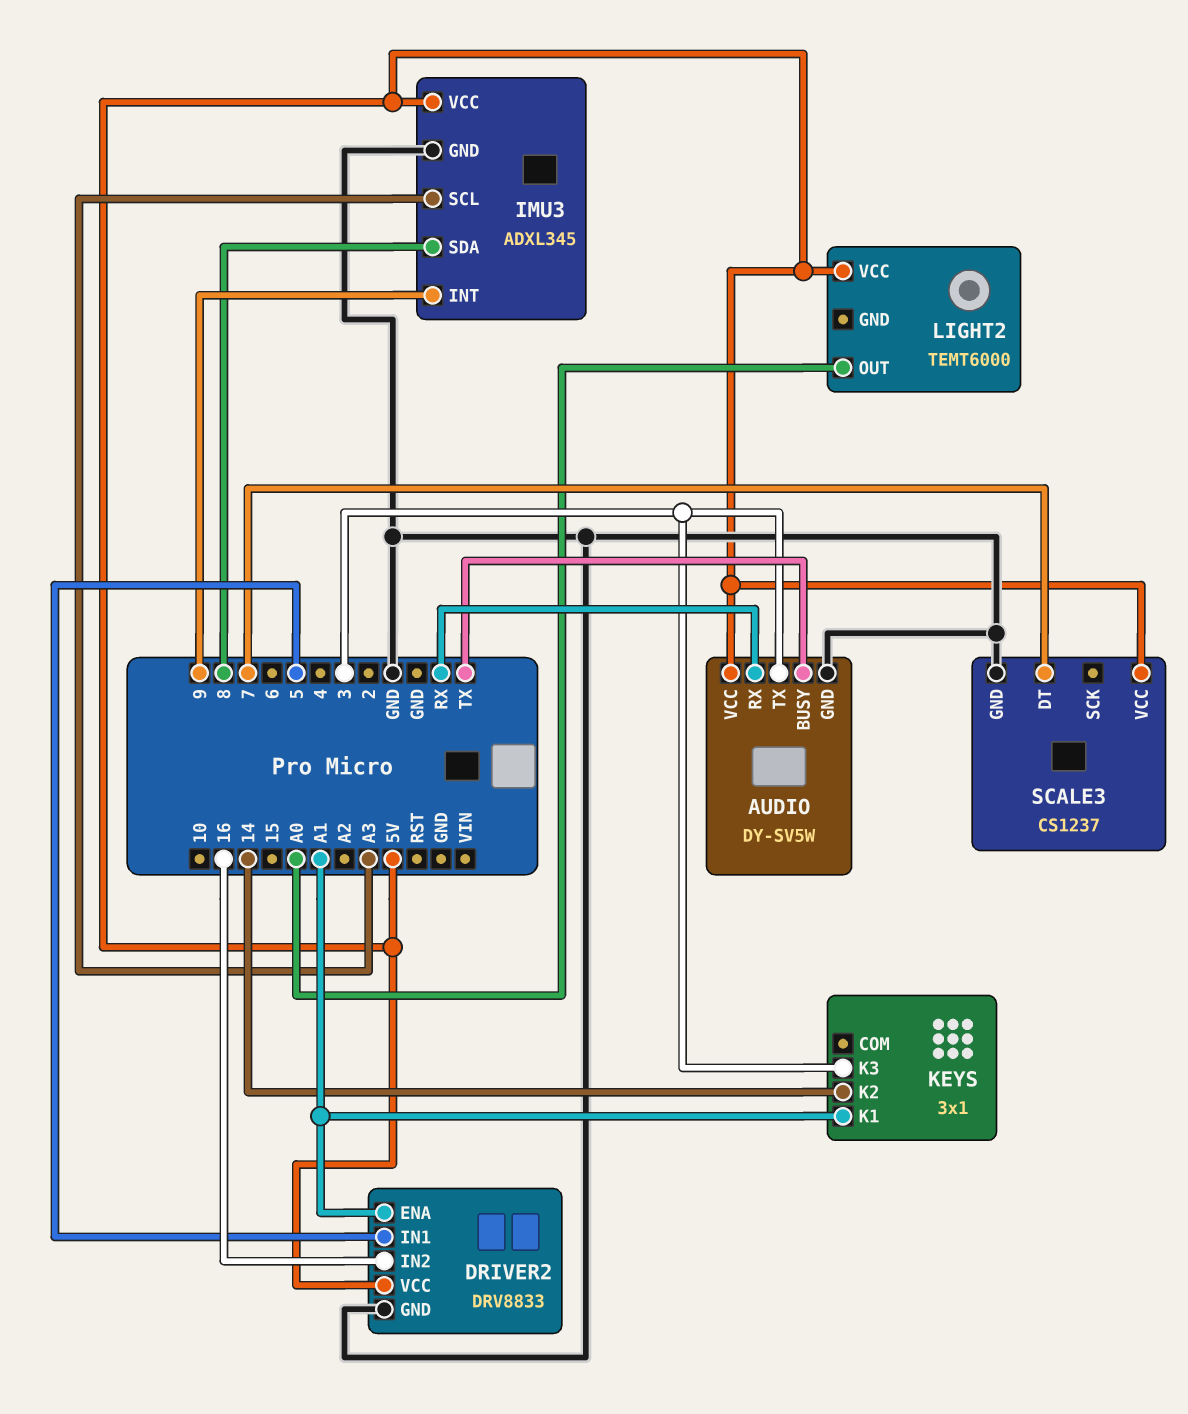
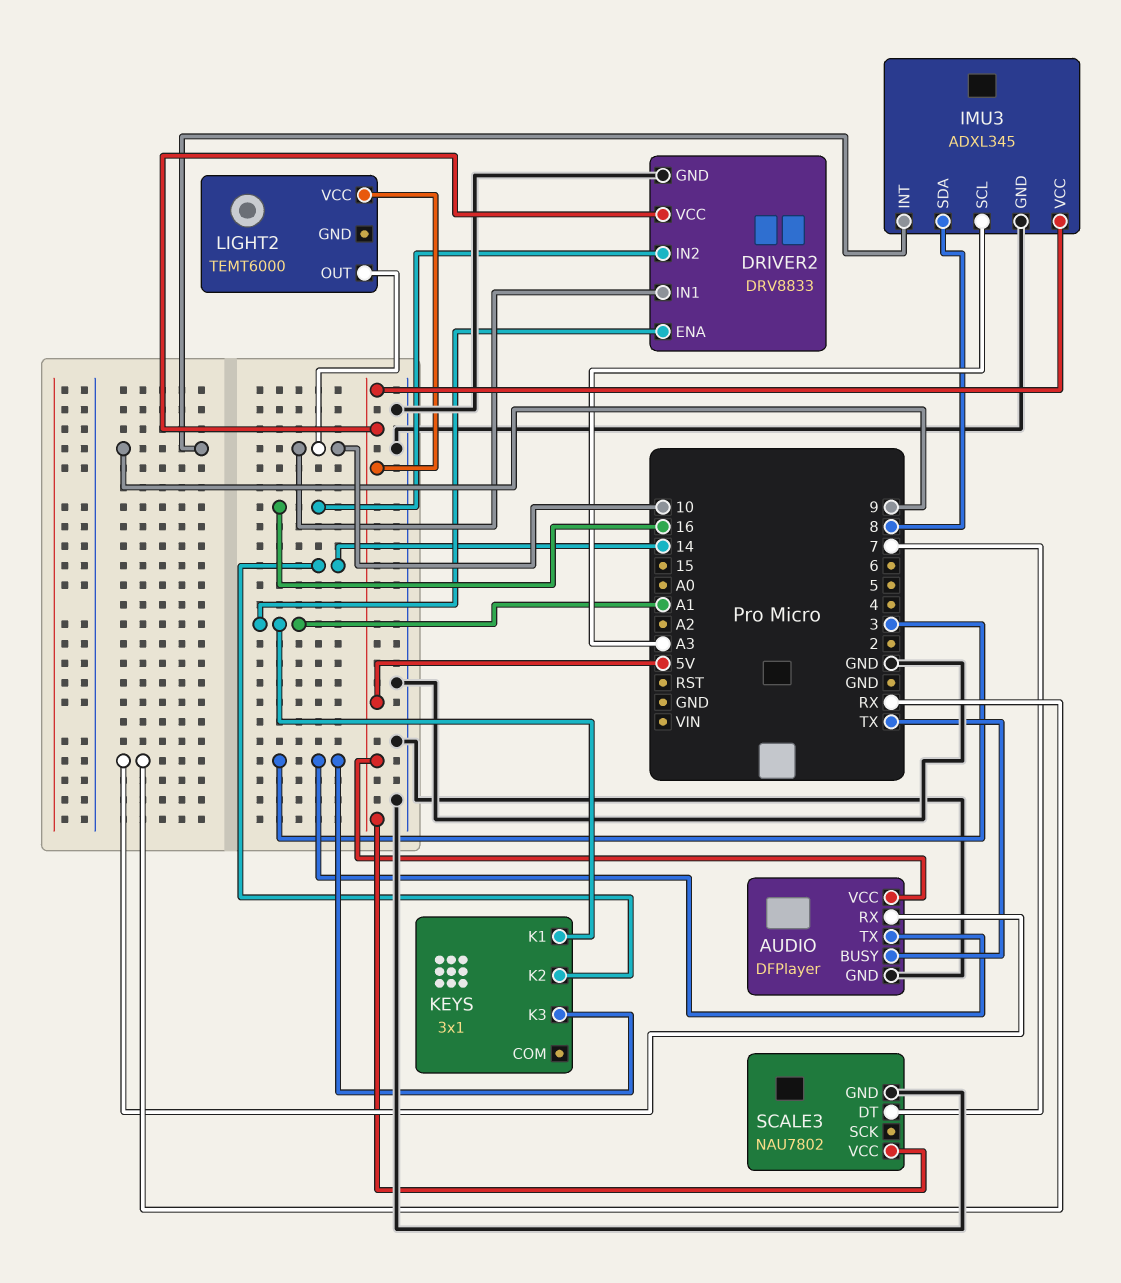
AUDIO: DY-SV5W -> DFPlayer
DRIVER2 pin IN1: 5 -> 10
LIGHT2 pin OUT: A0 -> 10
SCALE3: CS1237 -> NAU7802

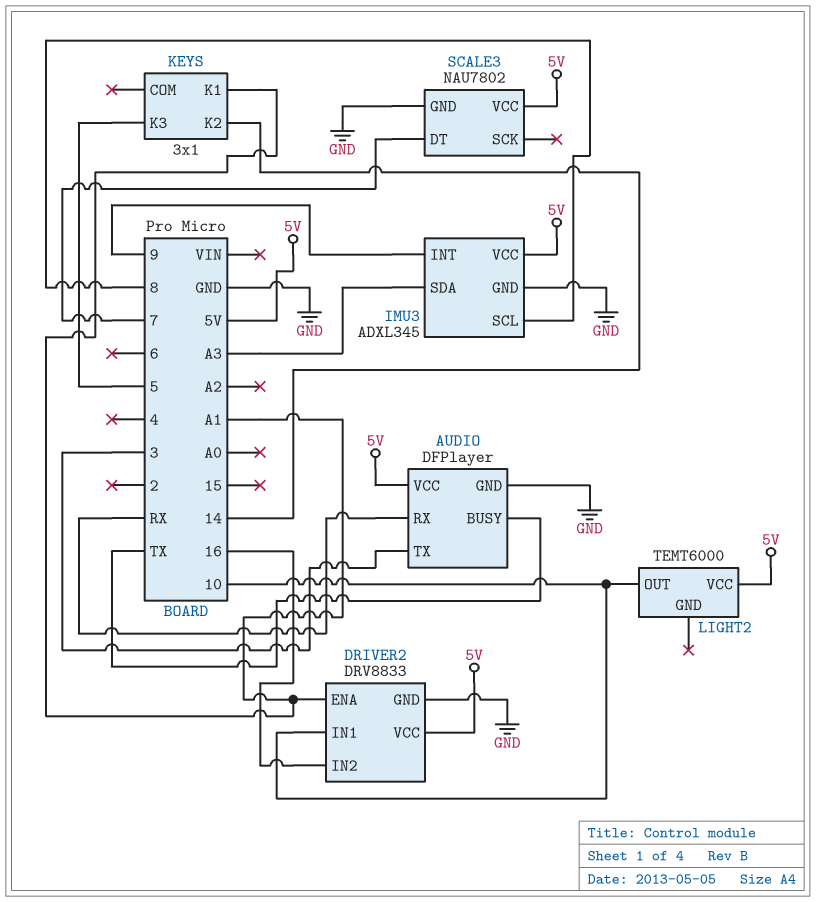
IMU3 pin SCL: A3 -> 8
IMU3 pin SDA: 8 -> A3
KEYS pin K3: 3 -> 5

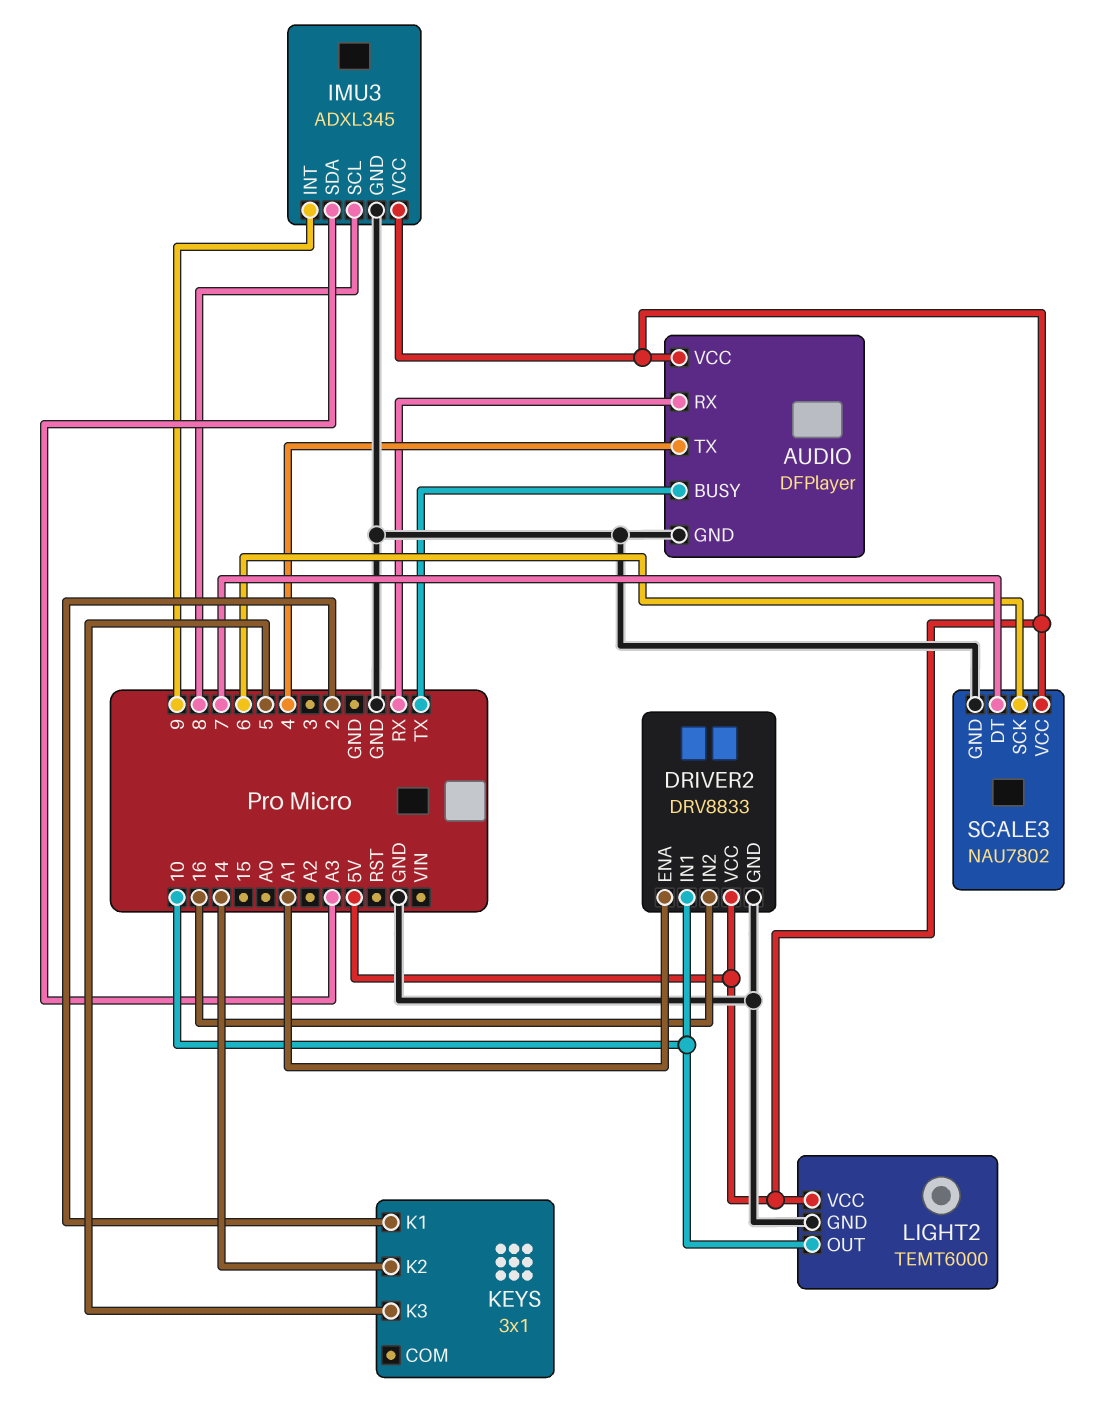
AUDIO pin TX: 3 -> 4
KEYS pin K1: A1 -> 2
LIGHT2 pin GND: none -> GND
SCALE3 pin SCK: none -> 6

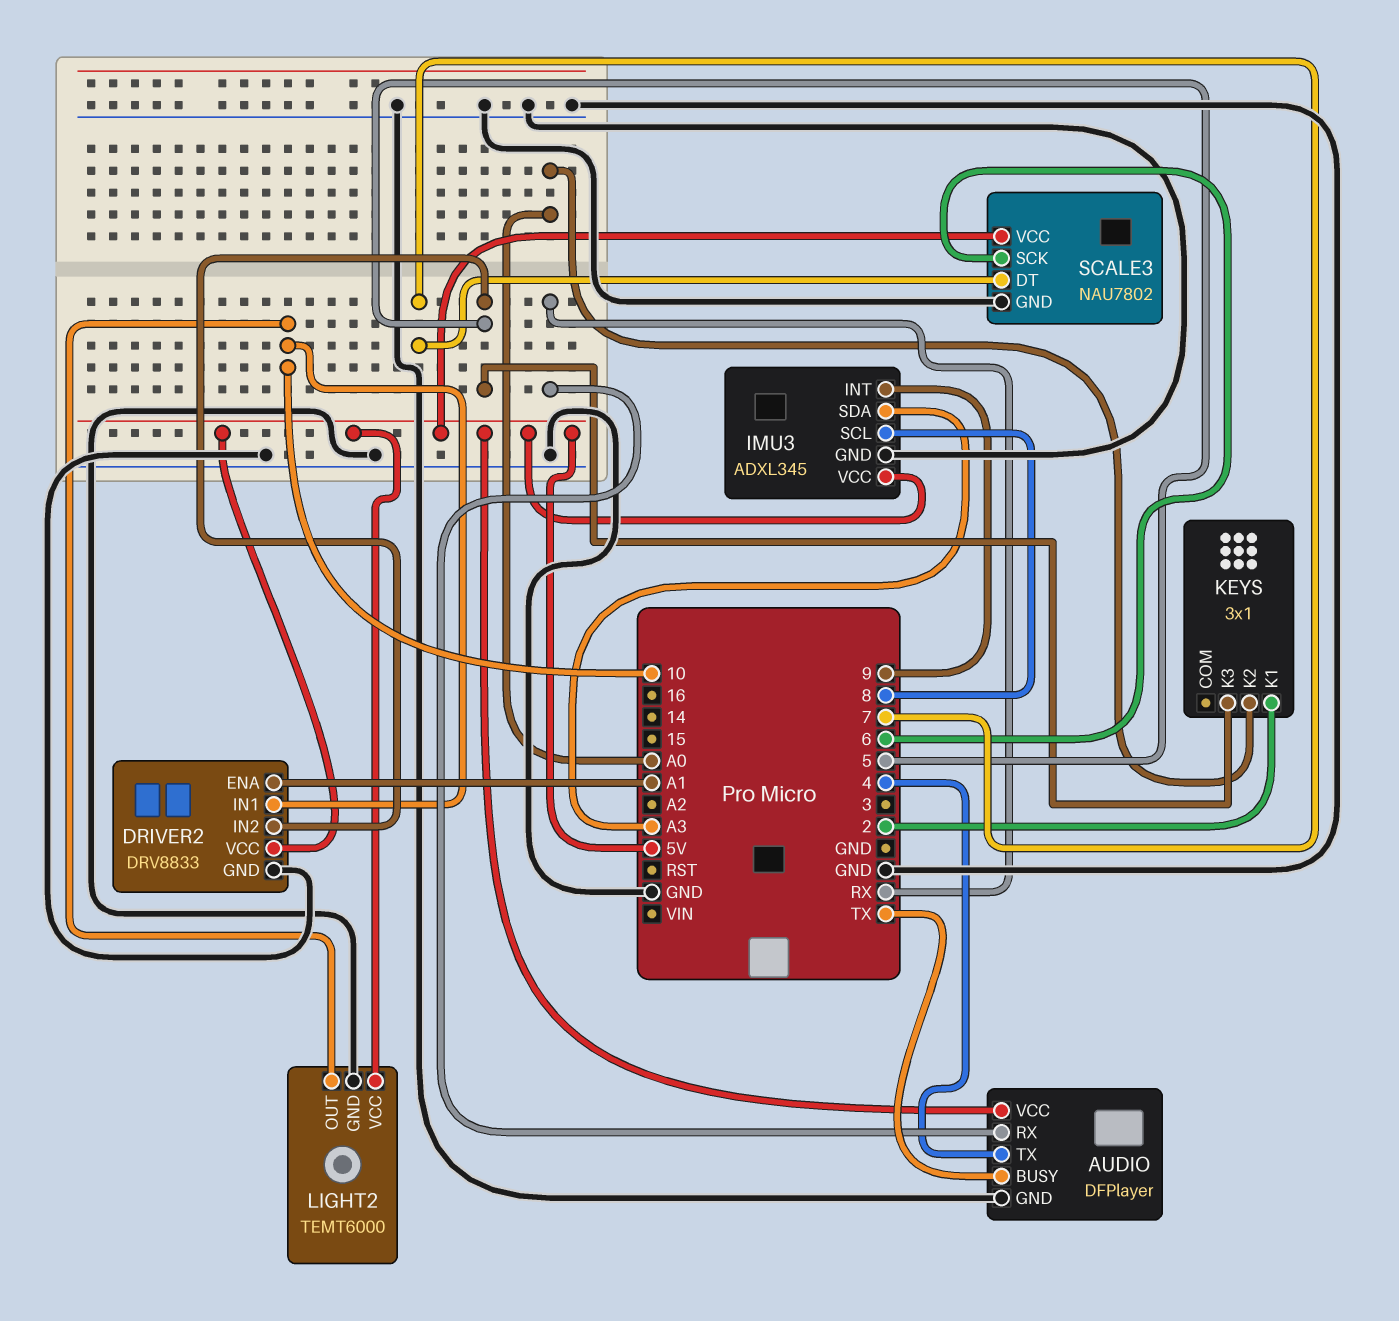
DRIVER2 pin IN2: 16 -> 5
KEYS pin K2: 14 -> A0

